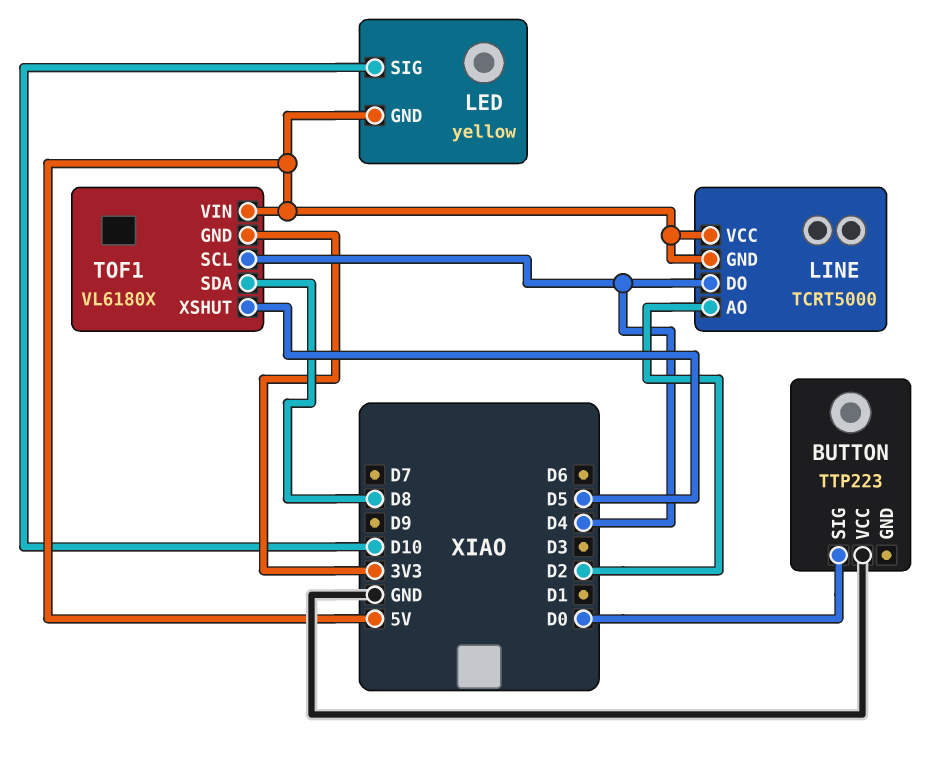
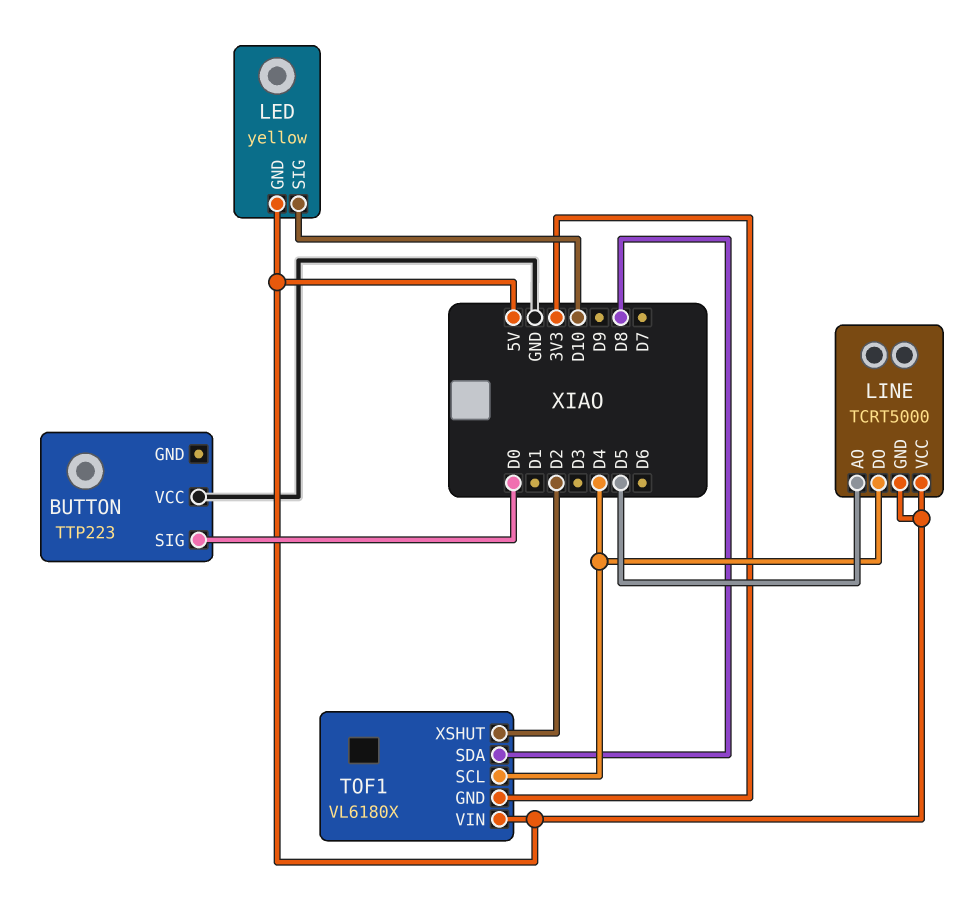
LINE pin AO: D2 -> D5
TOF1 pin XSHUT: D5 -> D2

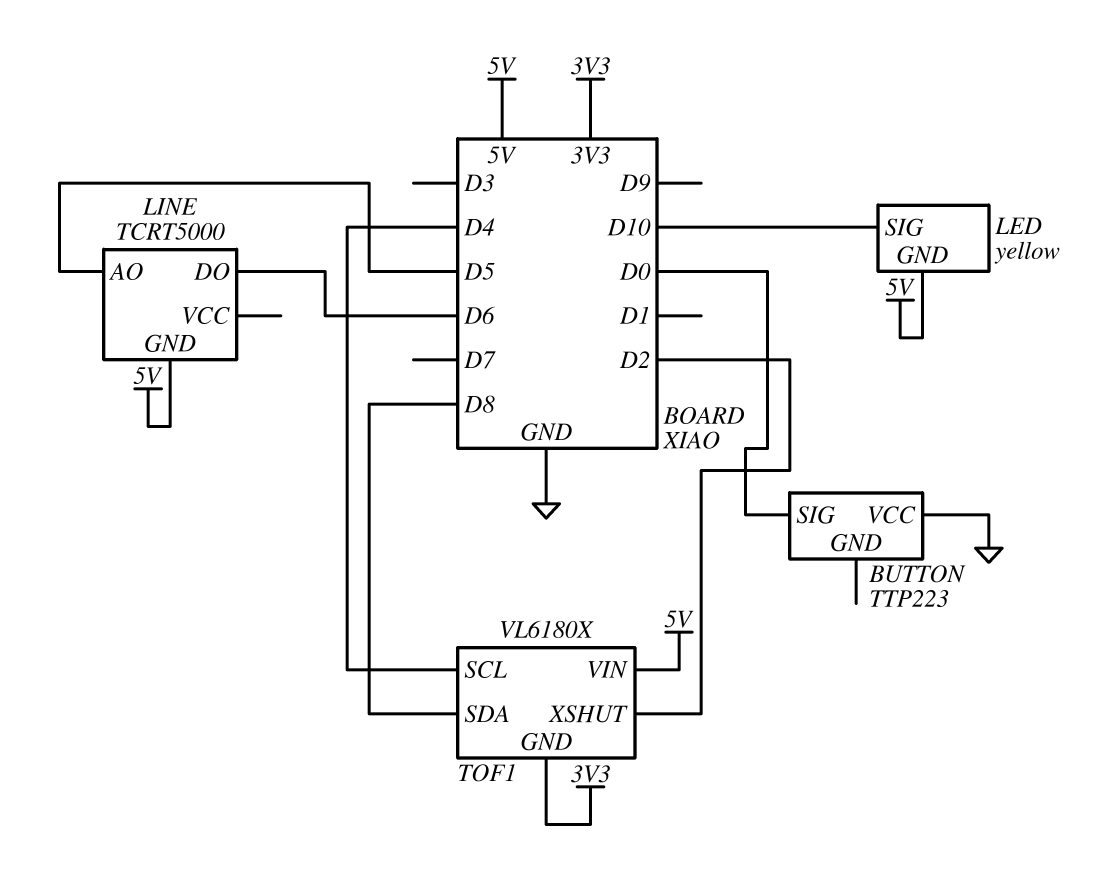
LINE pin DO: D4 -> D6
LINE pin VCC: 5V -> none

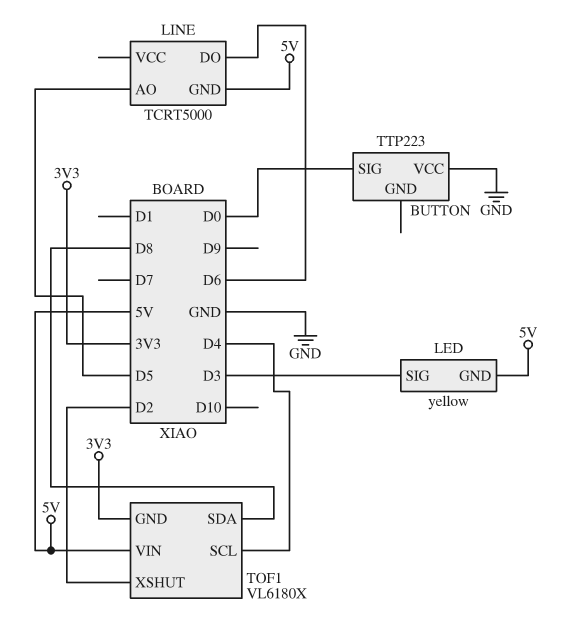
LED pin SIG: D10 -> D3

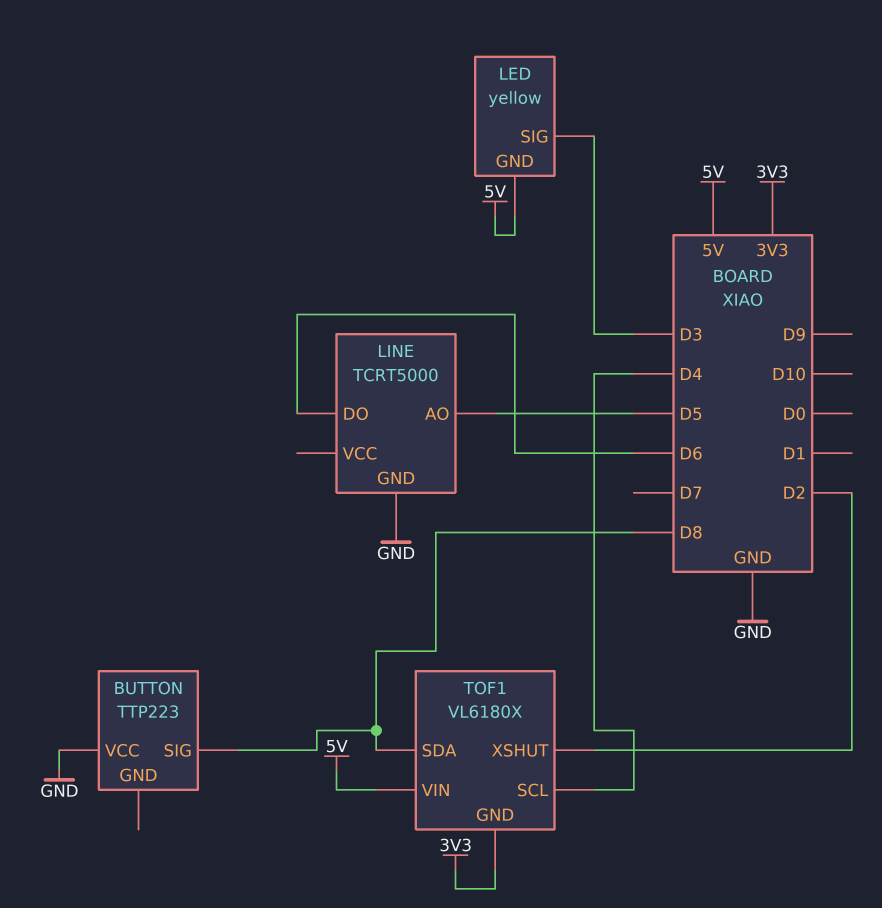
BUTTON pin SIG: D0 -> D8
LINE pin GND: 5V -> GND

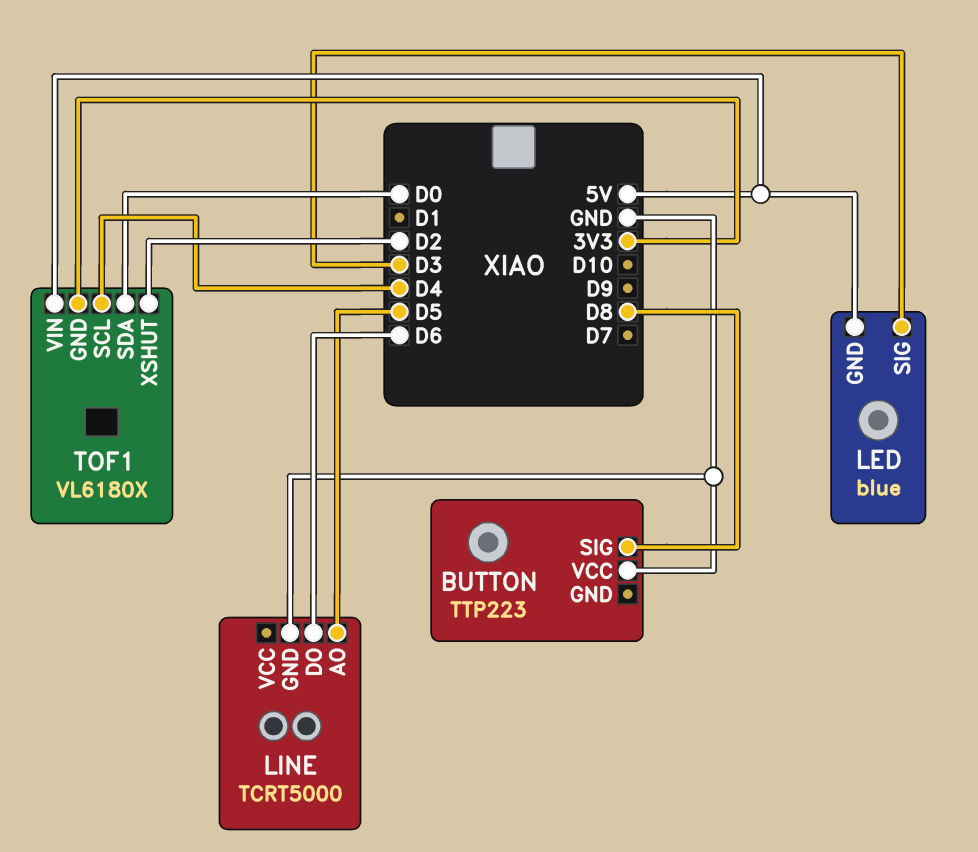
LED: yellow -> blue
TOF1 pin SDA: D8 -> D0

